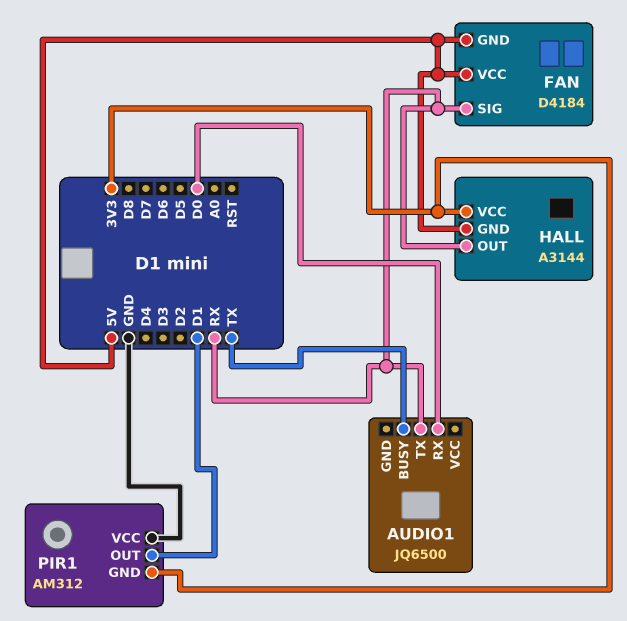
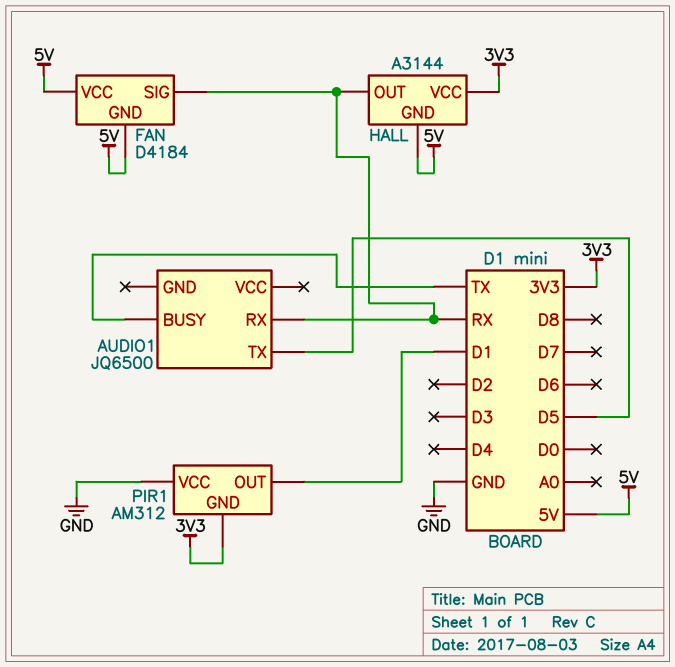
AUDIO1 pin RX: D0 -> RX
AUDIO1 pin TX: RX -> D5

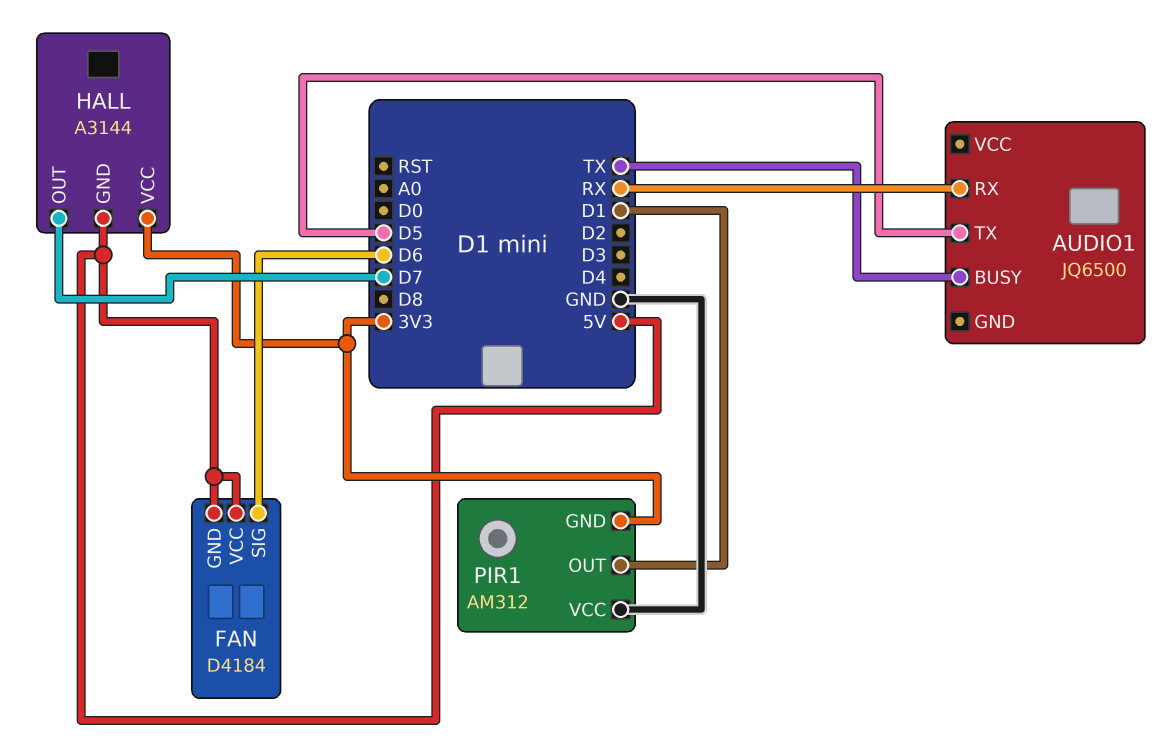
FAN pin SIG: RX -> D6
HALL pin OUT: RX -> D7

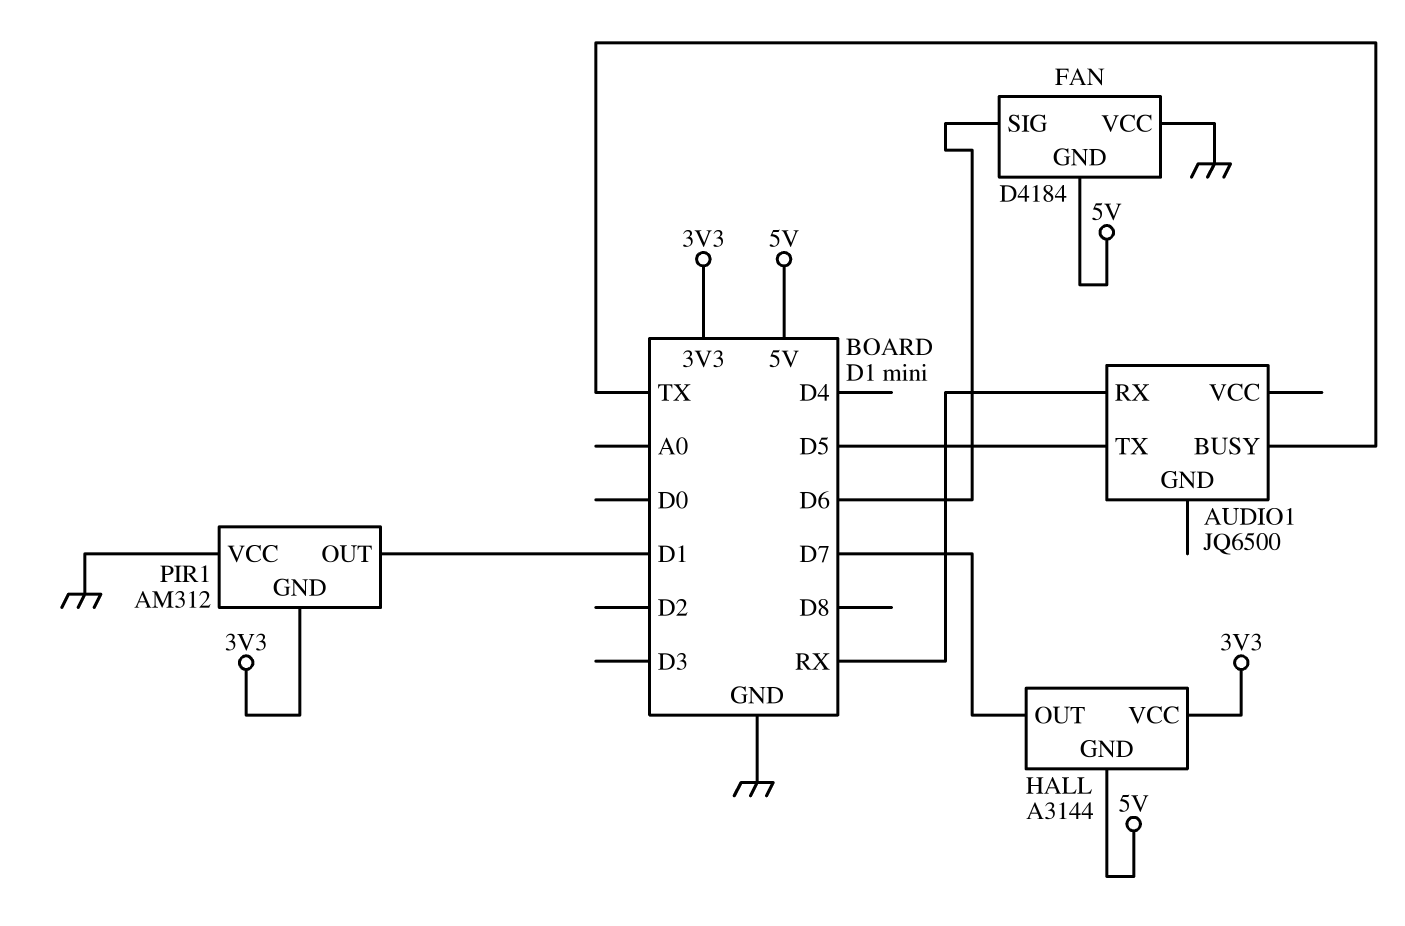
FAN pin VCC: 5V -> GND

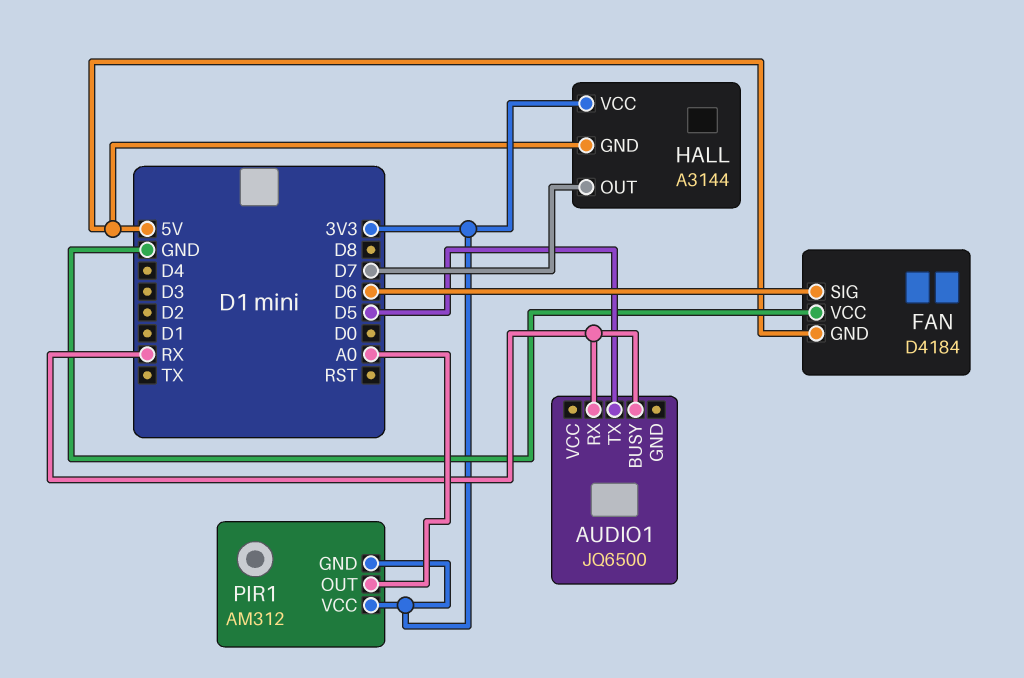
AUDIO1 pin BUSY: TX -> RX
PIR1 pin OUT: D1 -> A0
PIR1 pin VCC: GND -> 3V3

